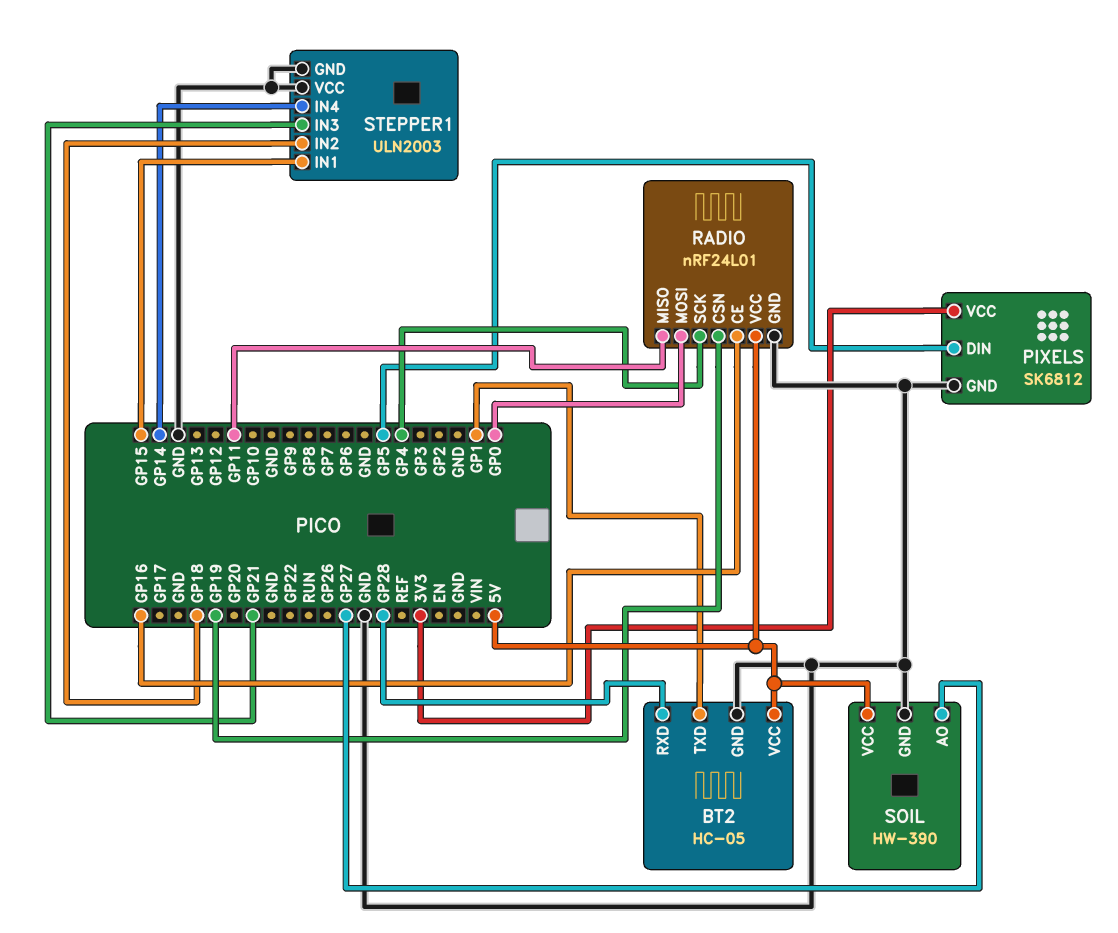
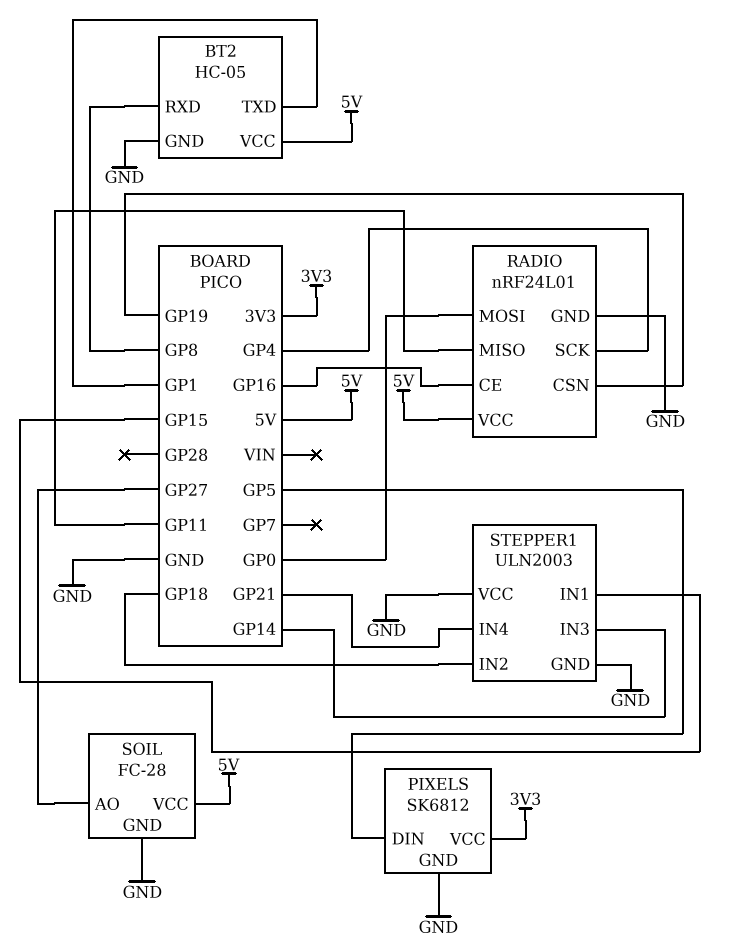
BT2 pin RXD: GP28 -> GP8
SOIL: HW-390 -> FC-28
STEPPER1 pin IN3: GP21 -> GP14
STEPPER1 pin IN4: GP14 -> GP21

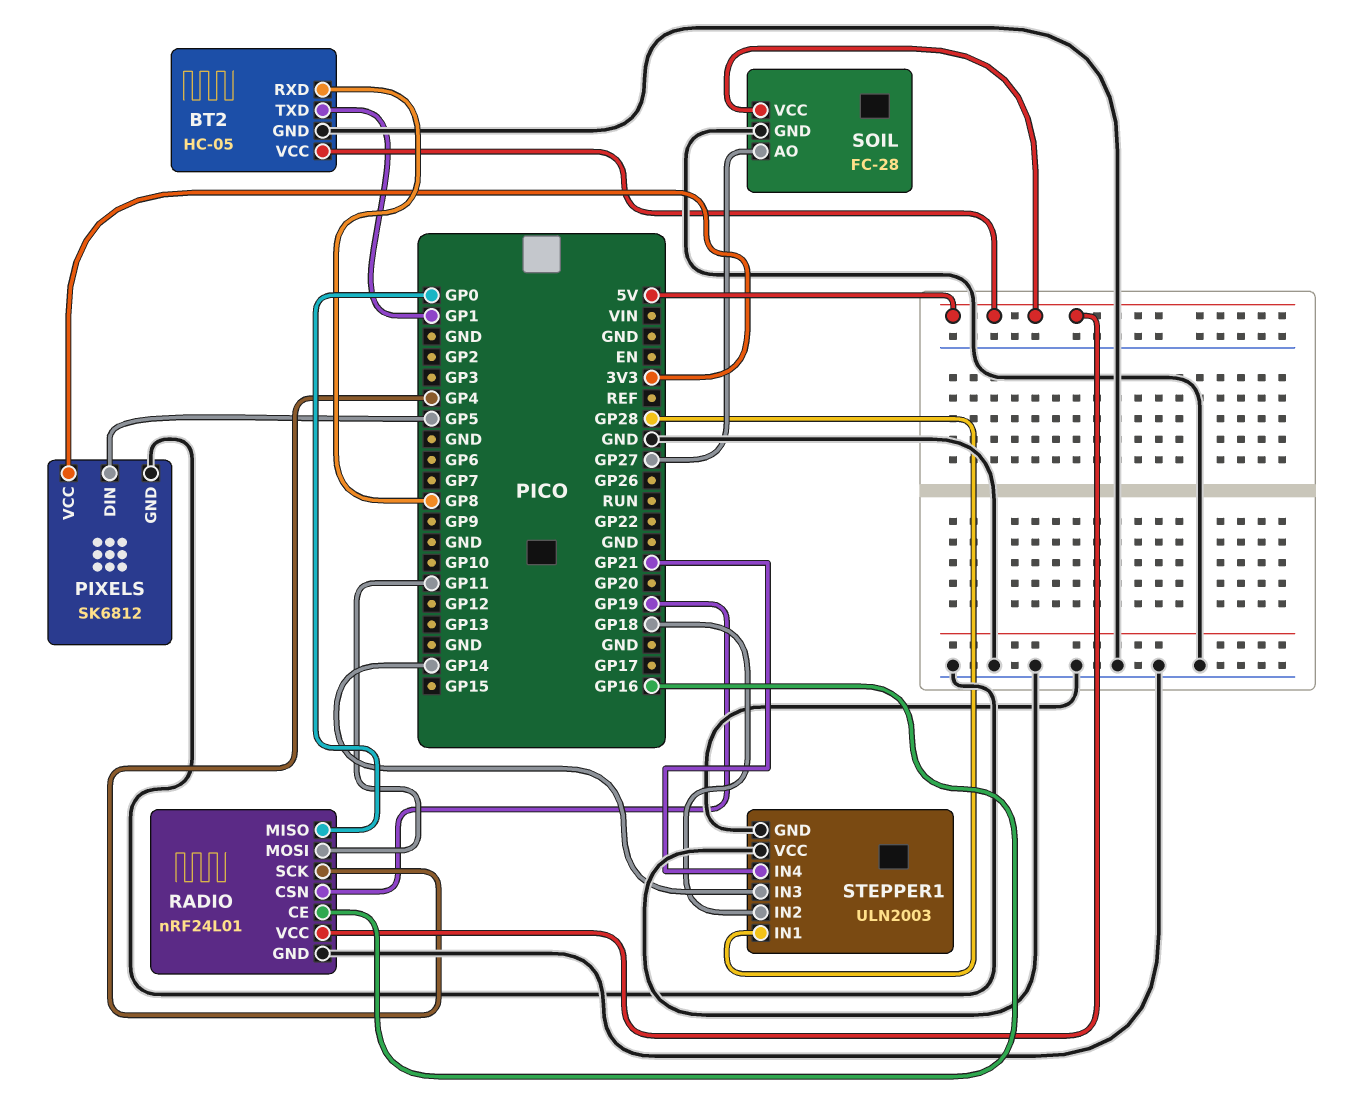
RADIO pin MISO: GP11 -> GP0
RADIO pin MOSI: GP0 -> GP11
STEPPER1 pin IN1: GP15 -> GP28

